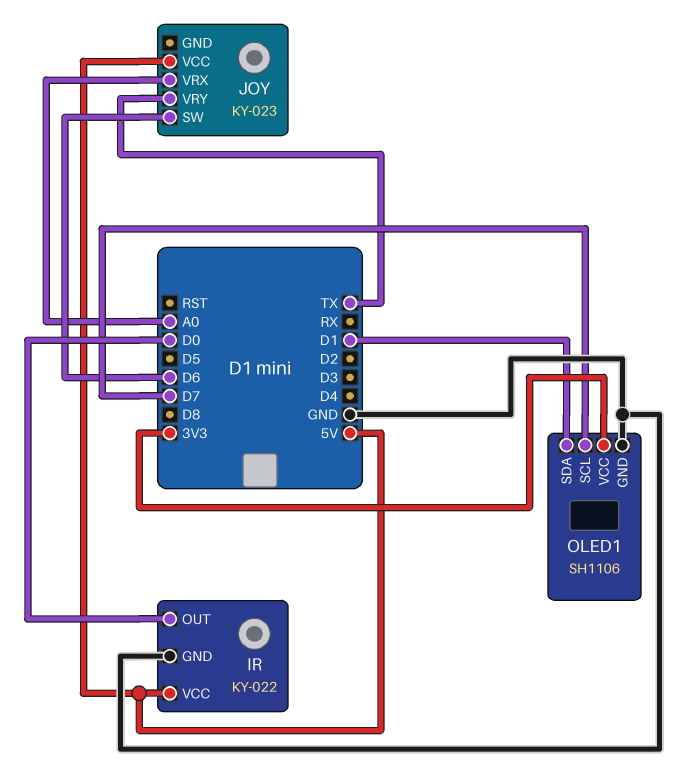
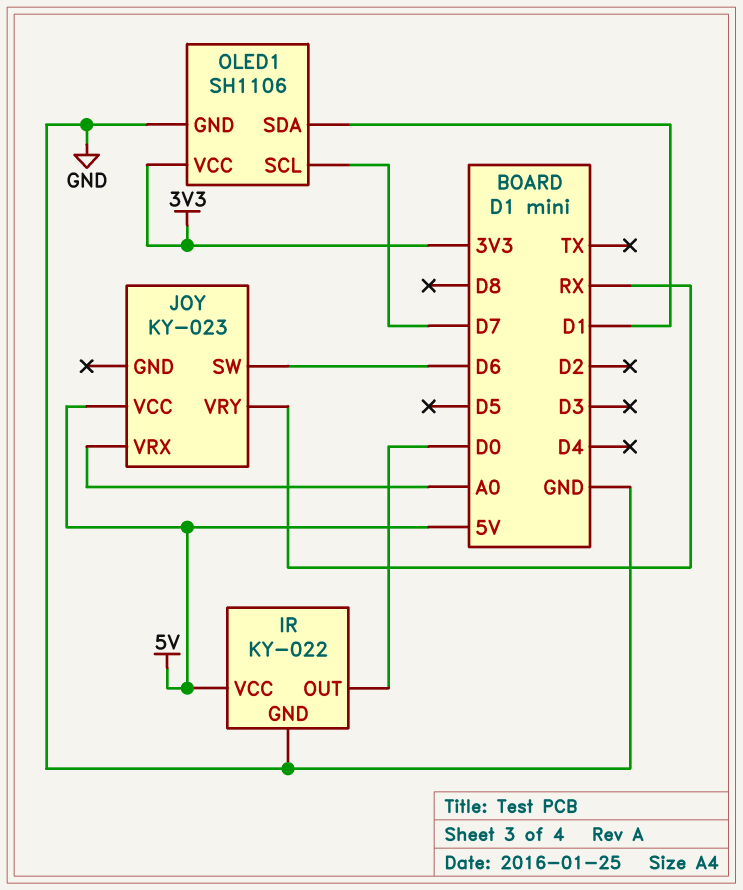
JOY pin VRY: TX -> RX

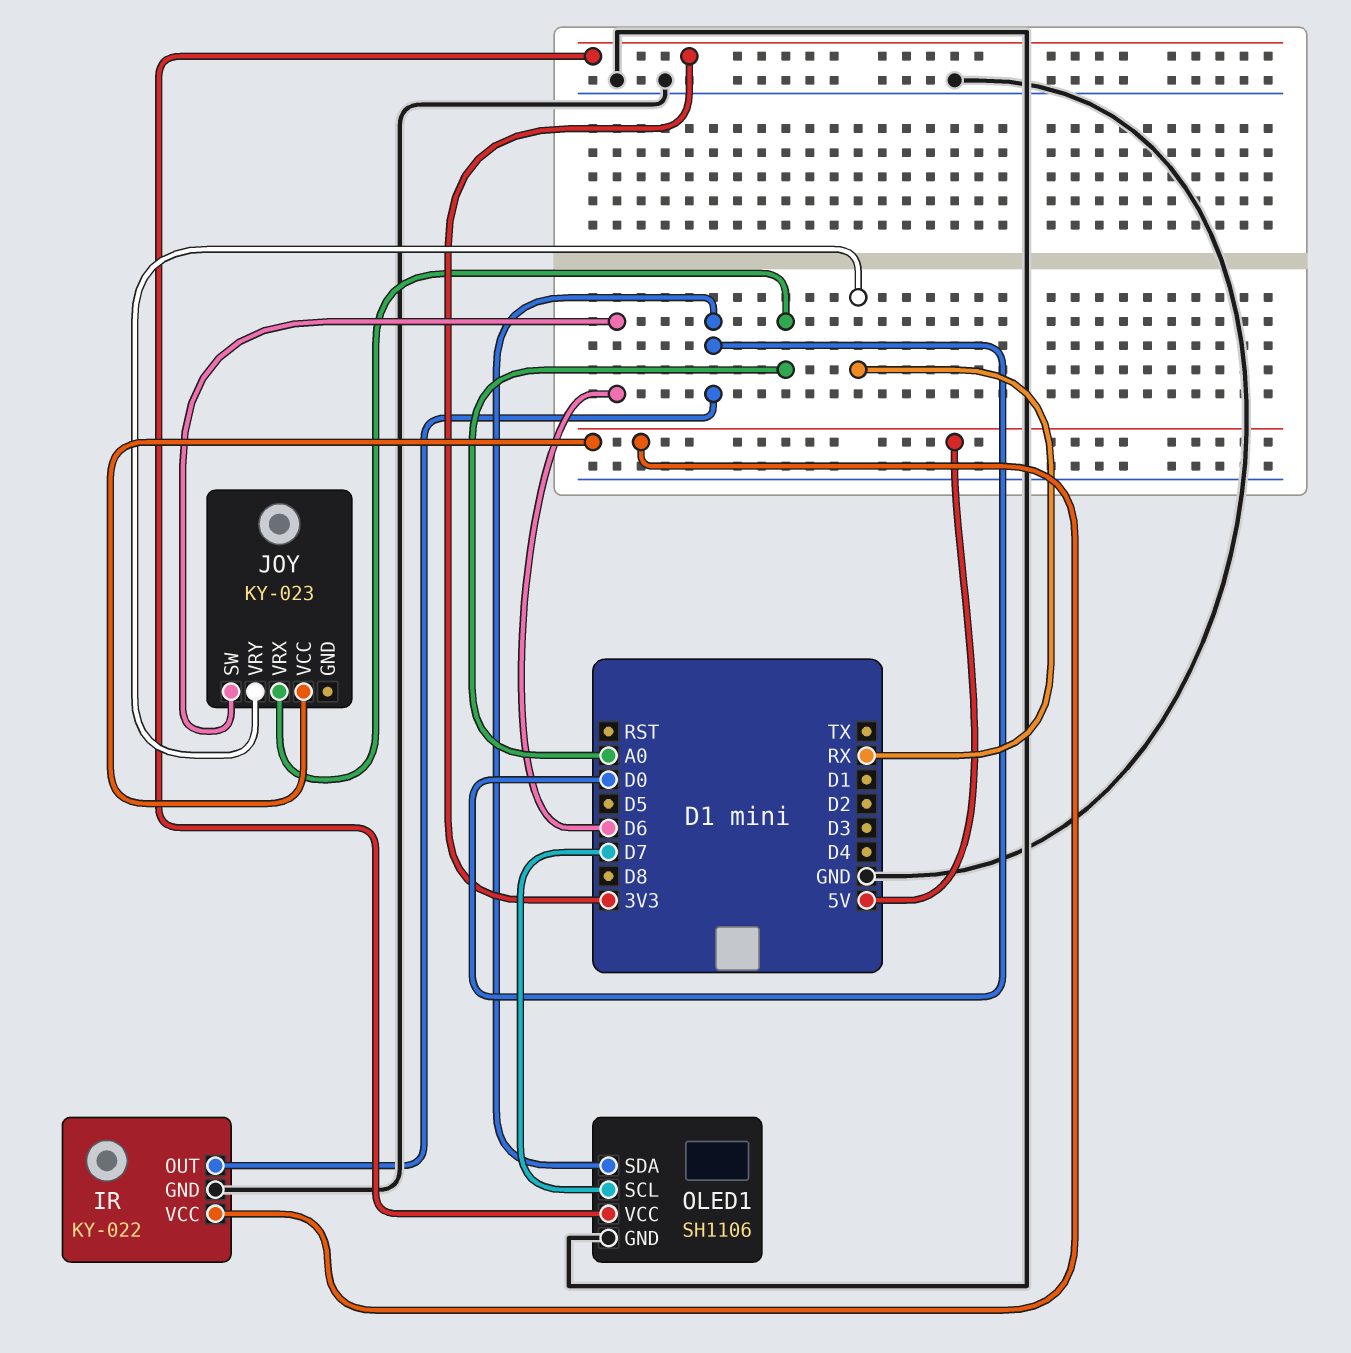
OLED1 pin SDA: D1 -> D0

